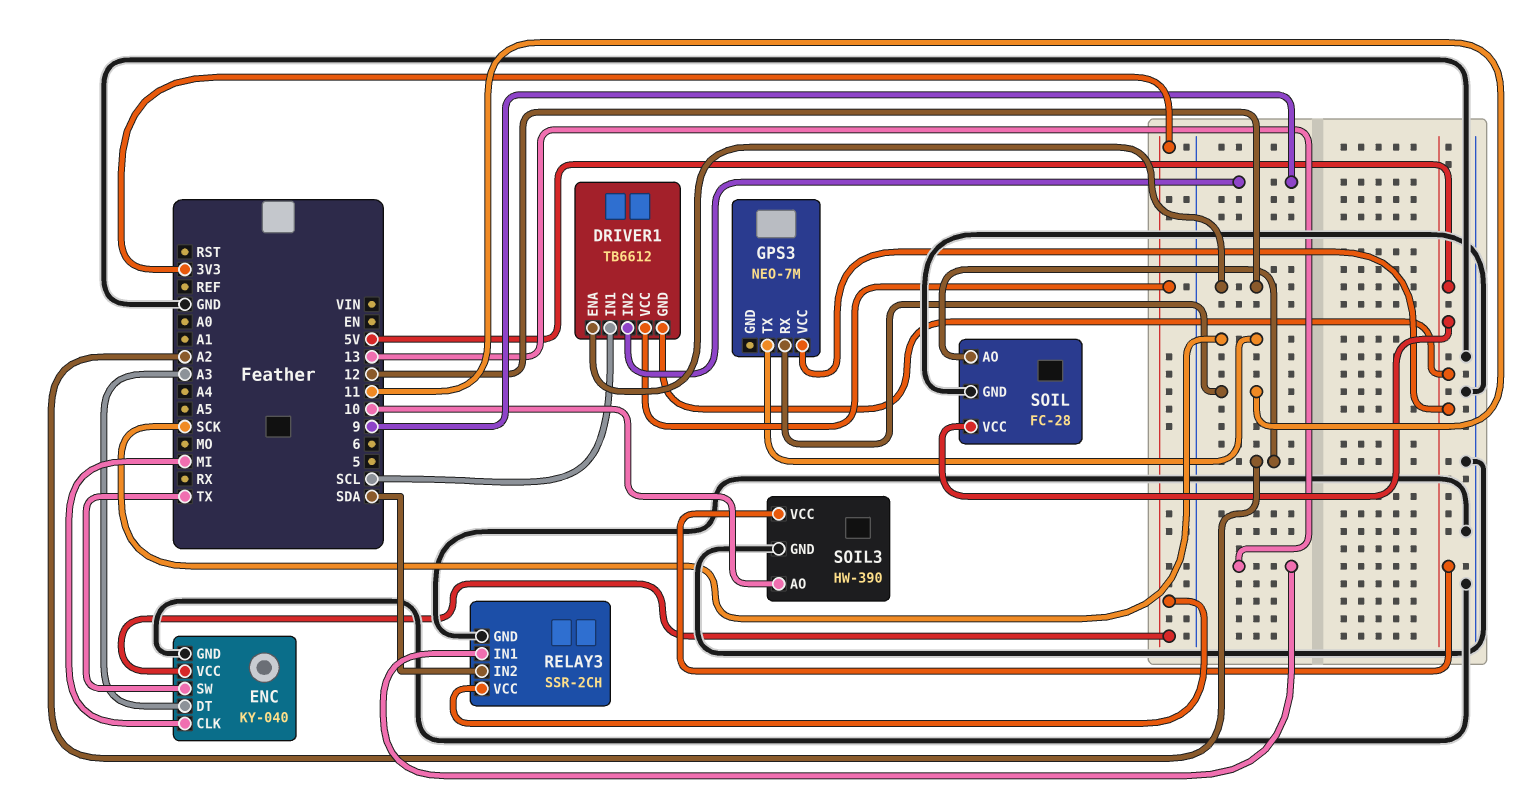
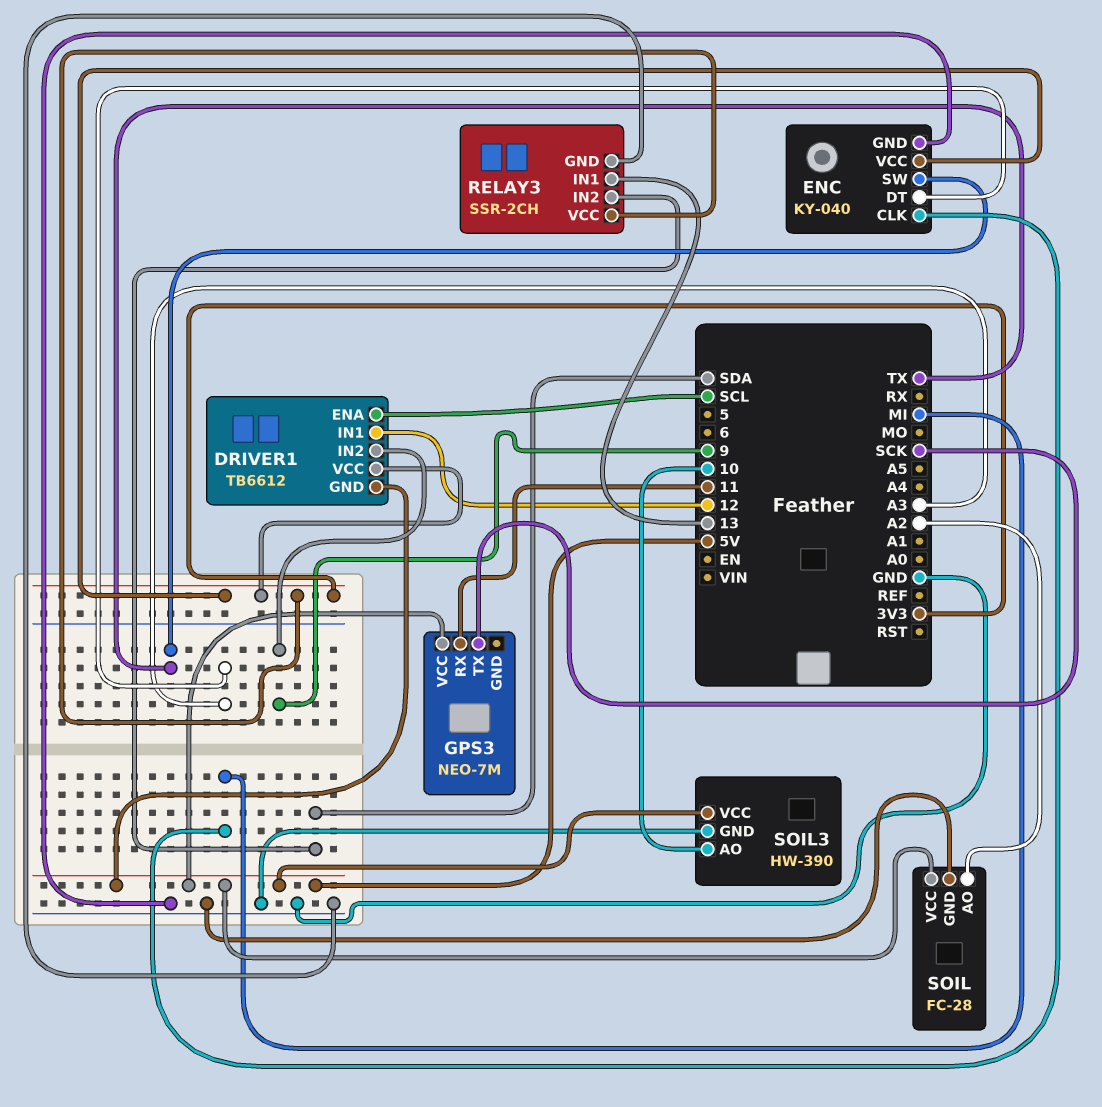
DRIVER1 pin ENA: 12 -> SCL
DRIVER1 pin IN1: SCL -> 12

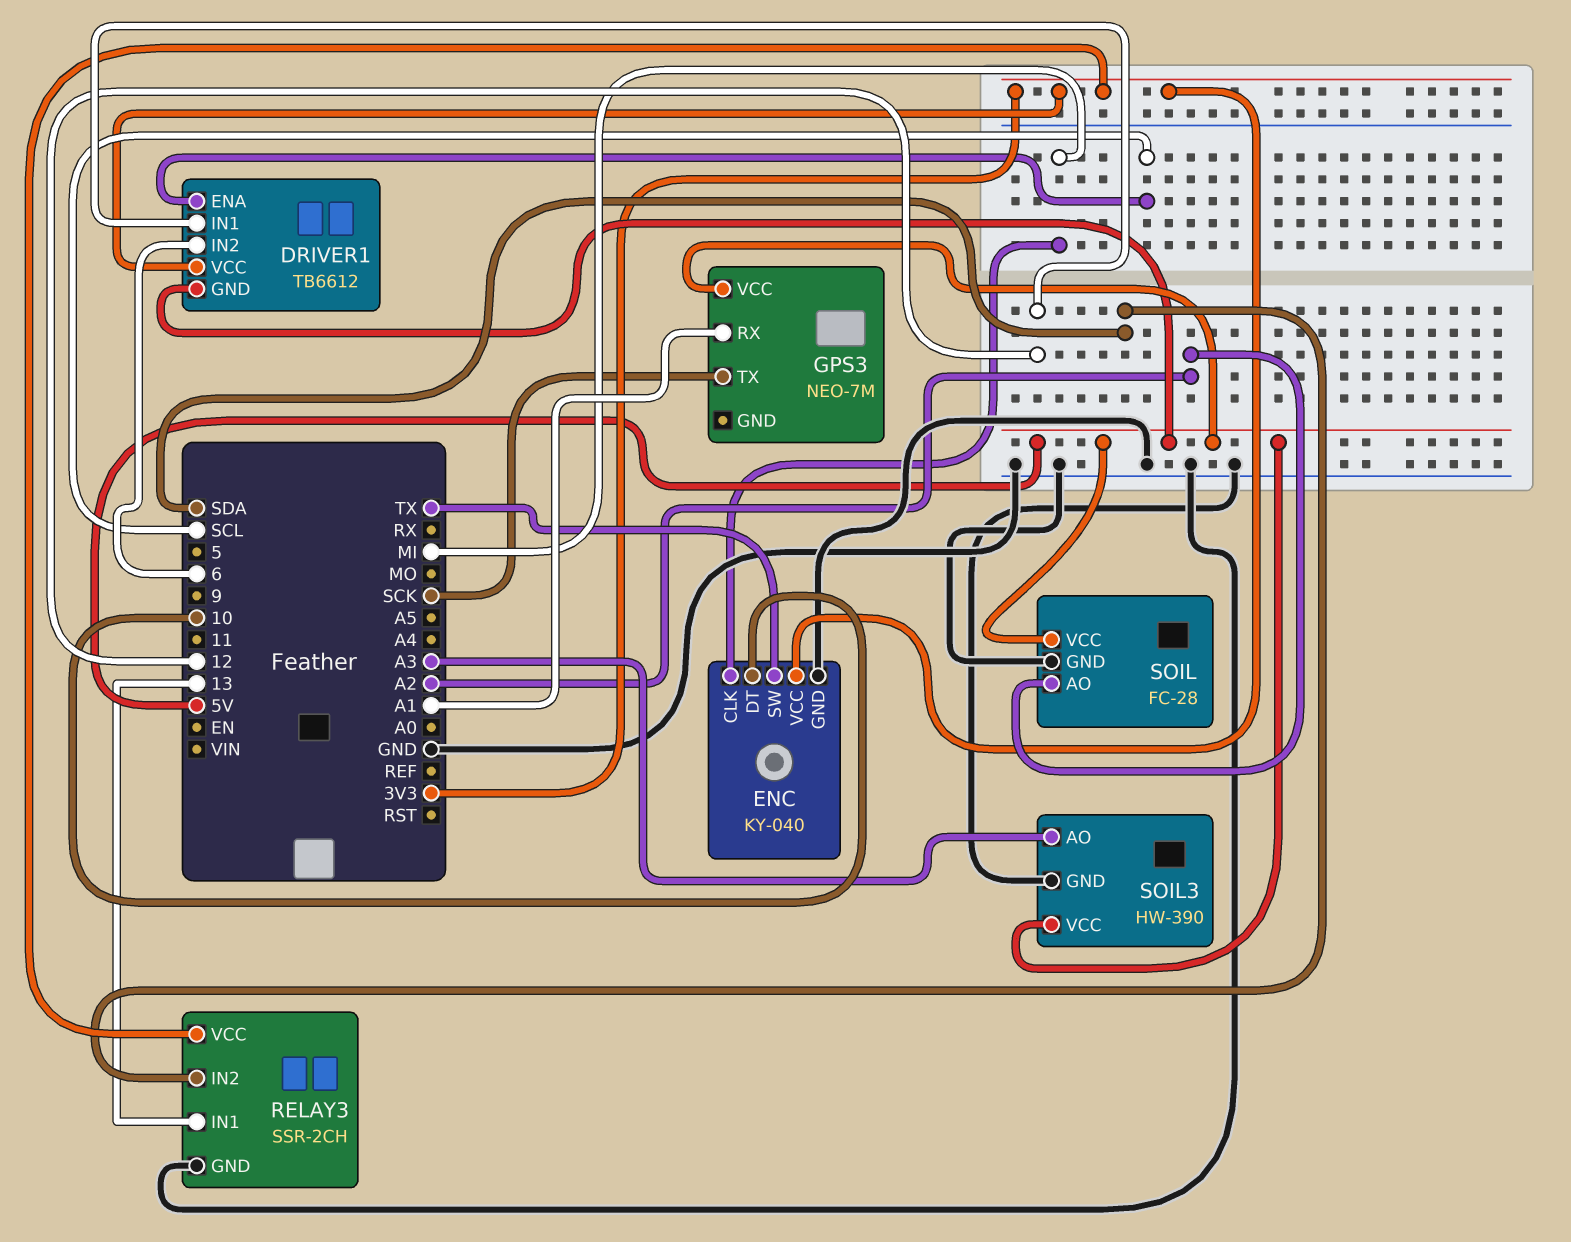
DRIVER1 pin IN2: 9 -> 6
ENC pin DT: A3 -> 10
GPS3 pin RX: 11 -> A1
SOIL3 pin AO: 10 -> A3

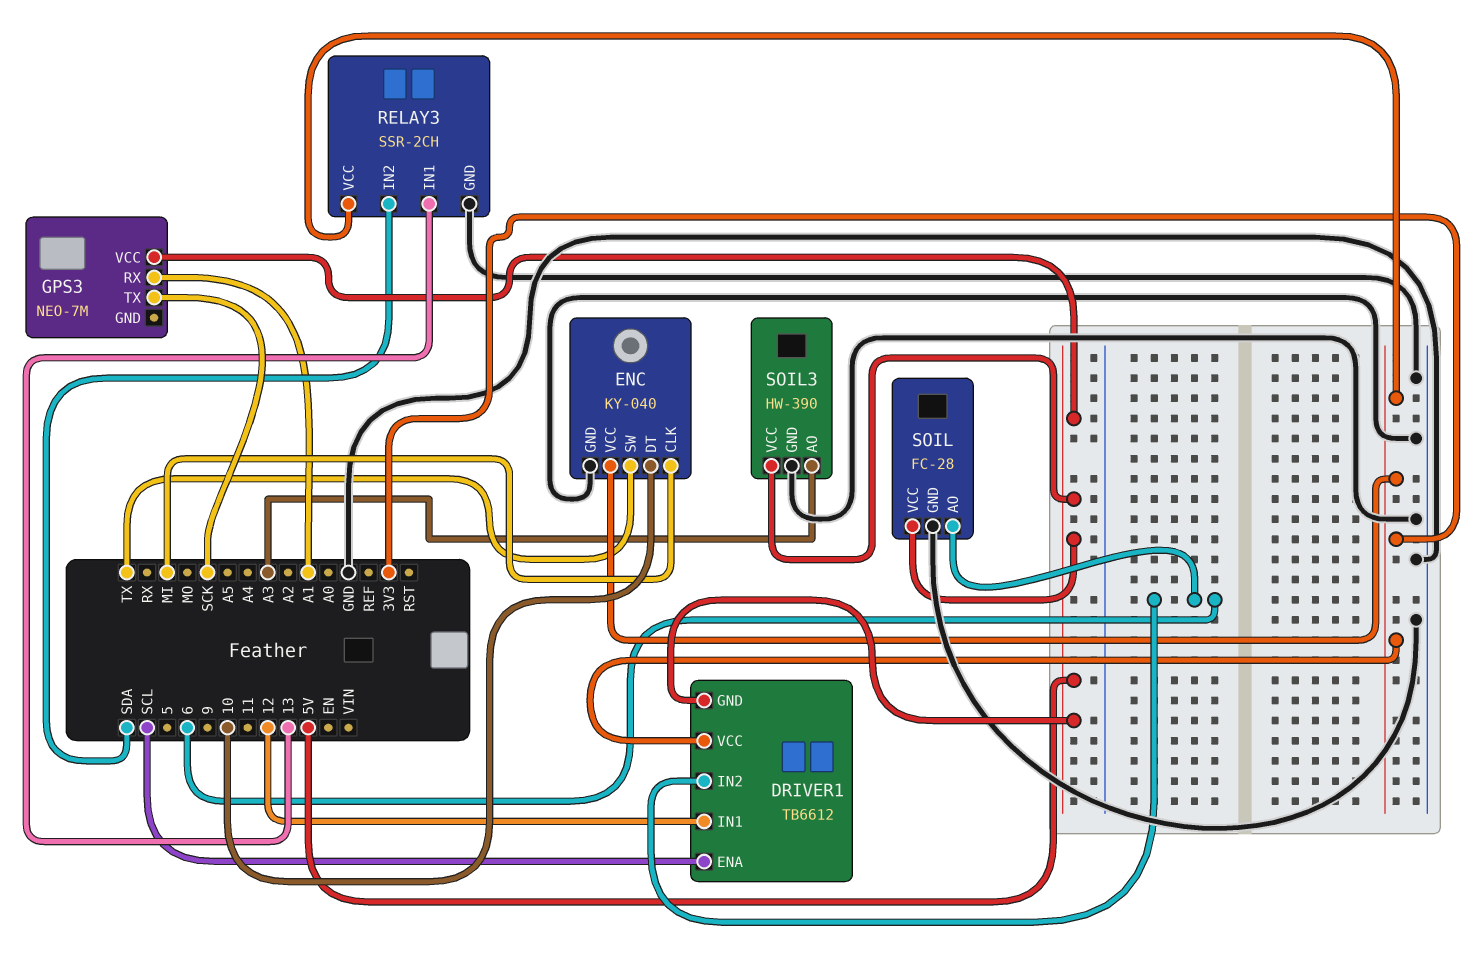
SOIL pin AO: A2 -> 6

